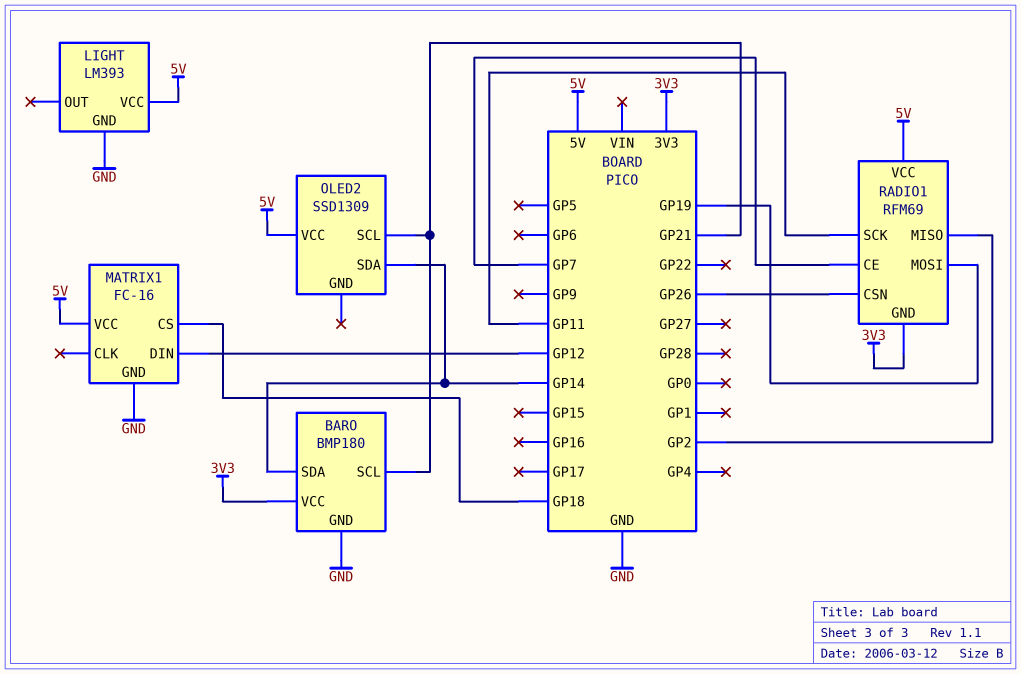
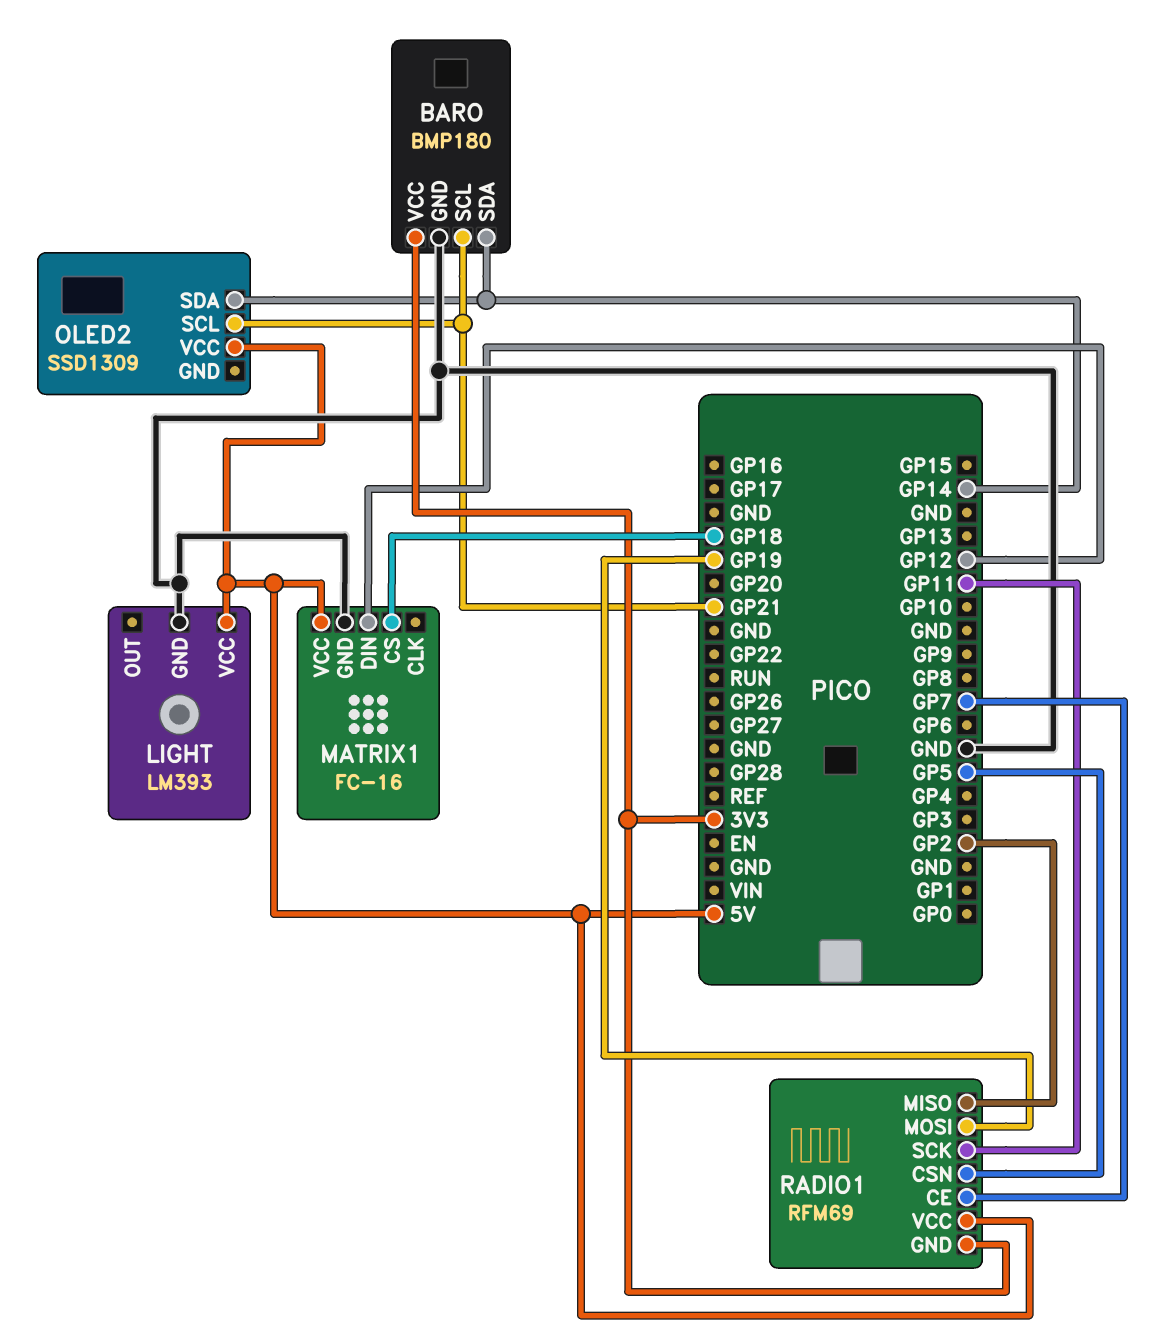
RADIO1 pin CSN: GP26 -> GP5

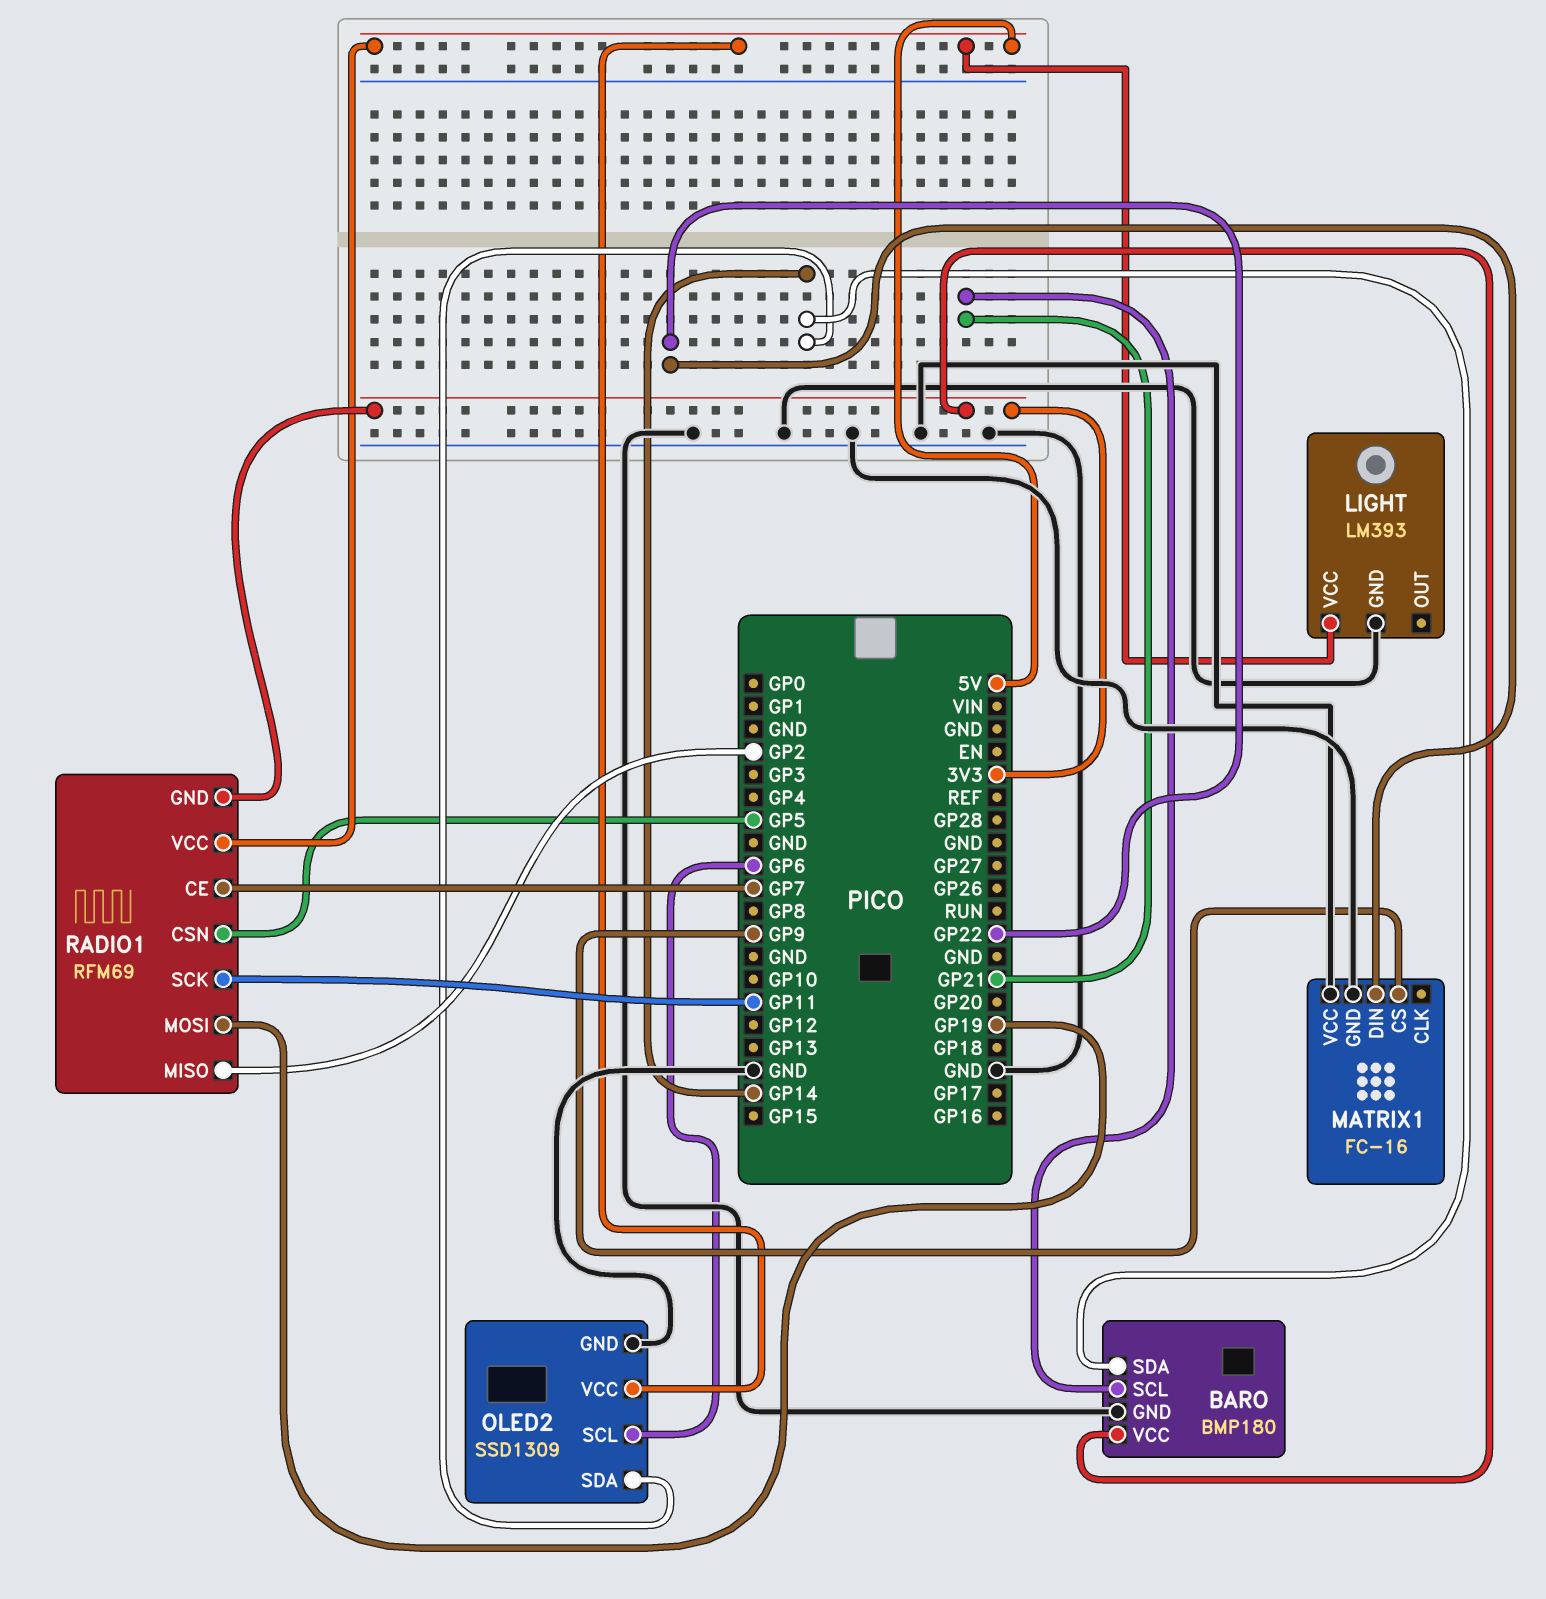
MATRIX1 pin CS: GP18 -> GP9
MATRIX1 pin DIN: GP12 -> GP22
MATRIX1 pin VCC: 5V -> GND
OLED2 pin GND: none -> GND
OLED2 pin SCL: GP21 -> GP6

